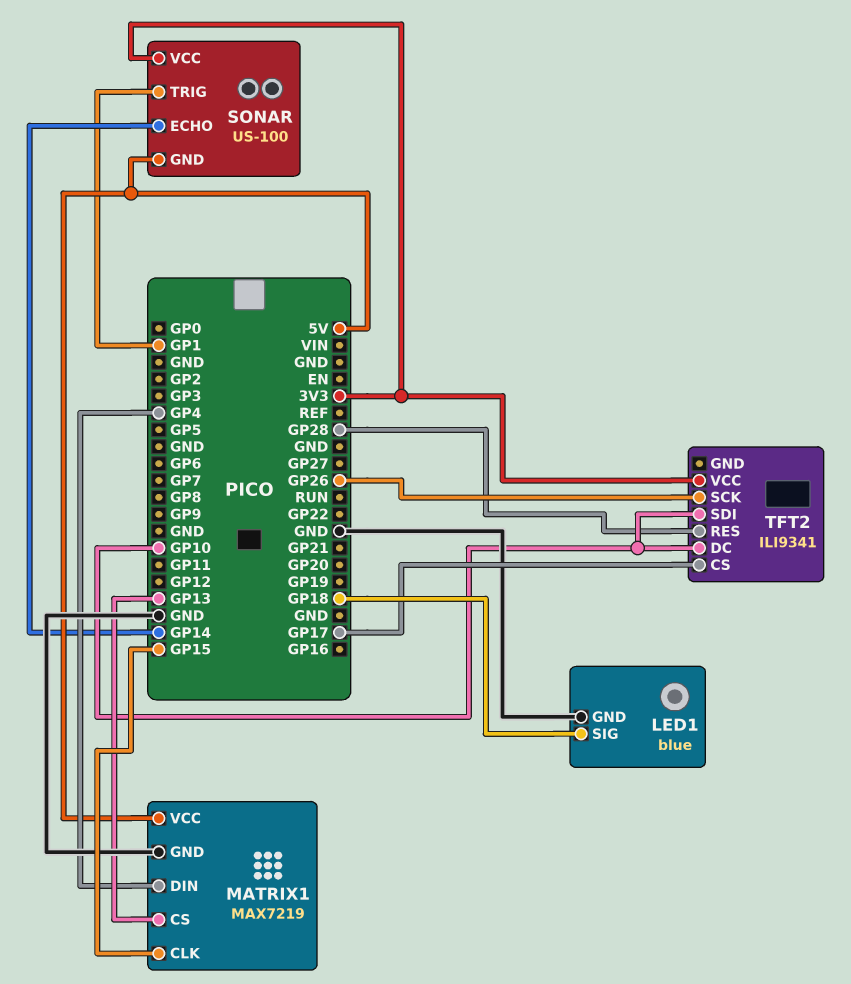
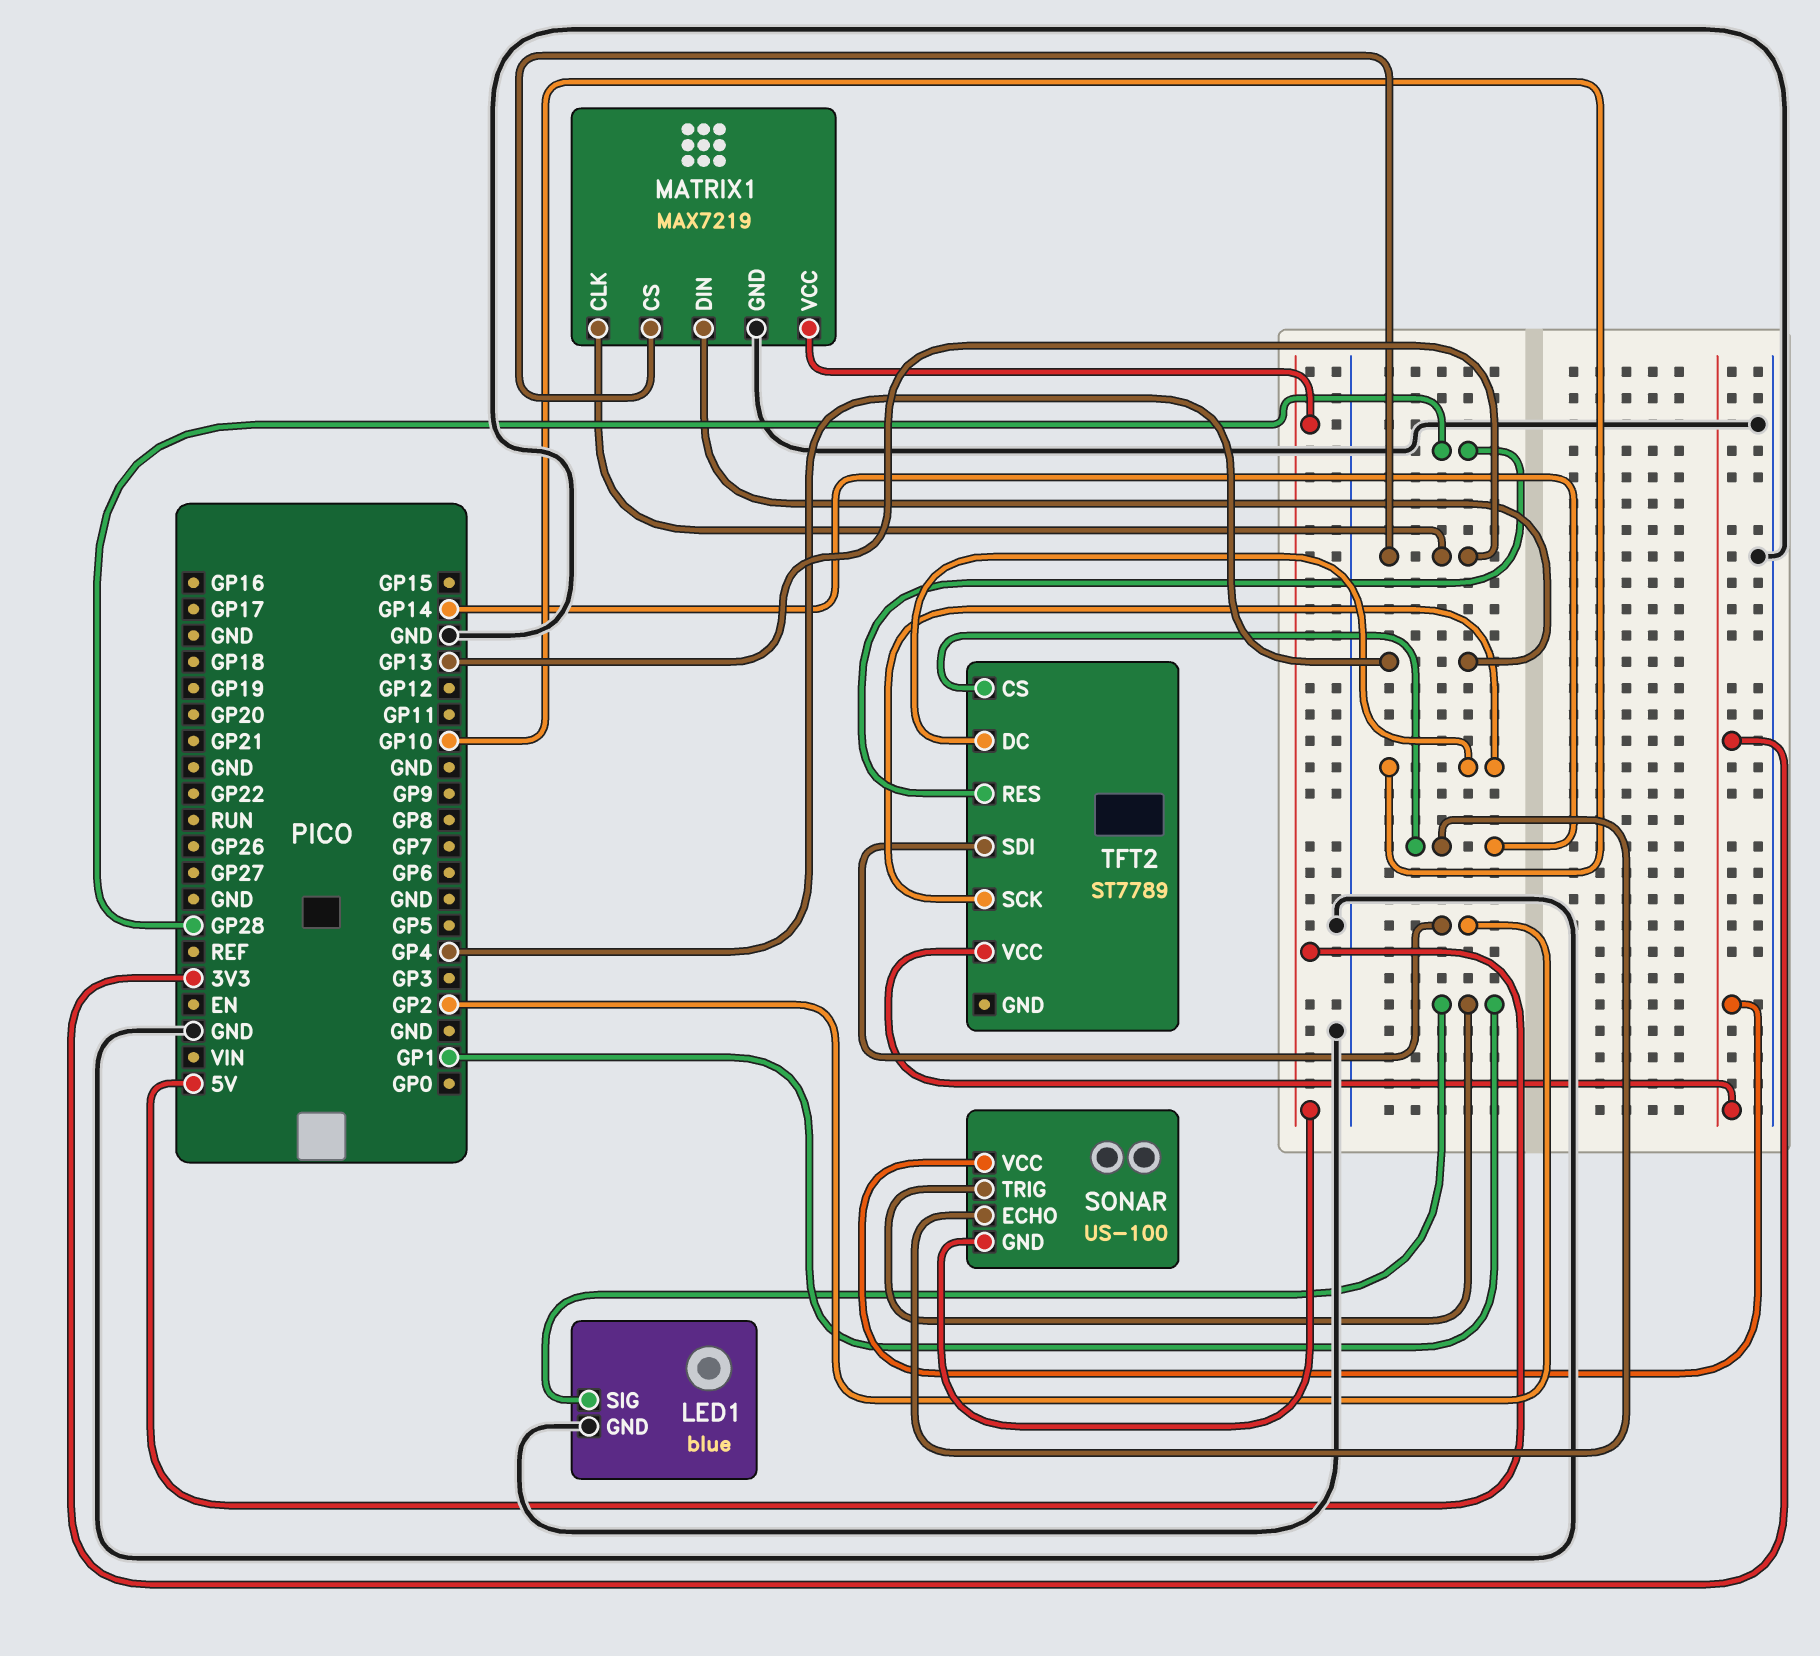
LED1 pin SIG: GP18 -> GP1
MATRIX1 pin CLK: GP15 -> GP13
TFT2: ILI9341 -> ST7789
TFT2 pin CS: GP17 -> GP14
TFT2 pin SCK: GP26 -> GP10
TFT2 pin SDI: GP10 -> GP2

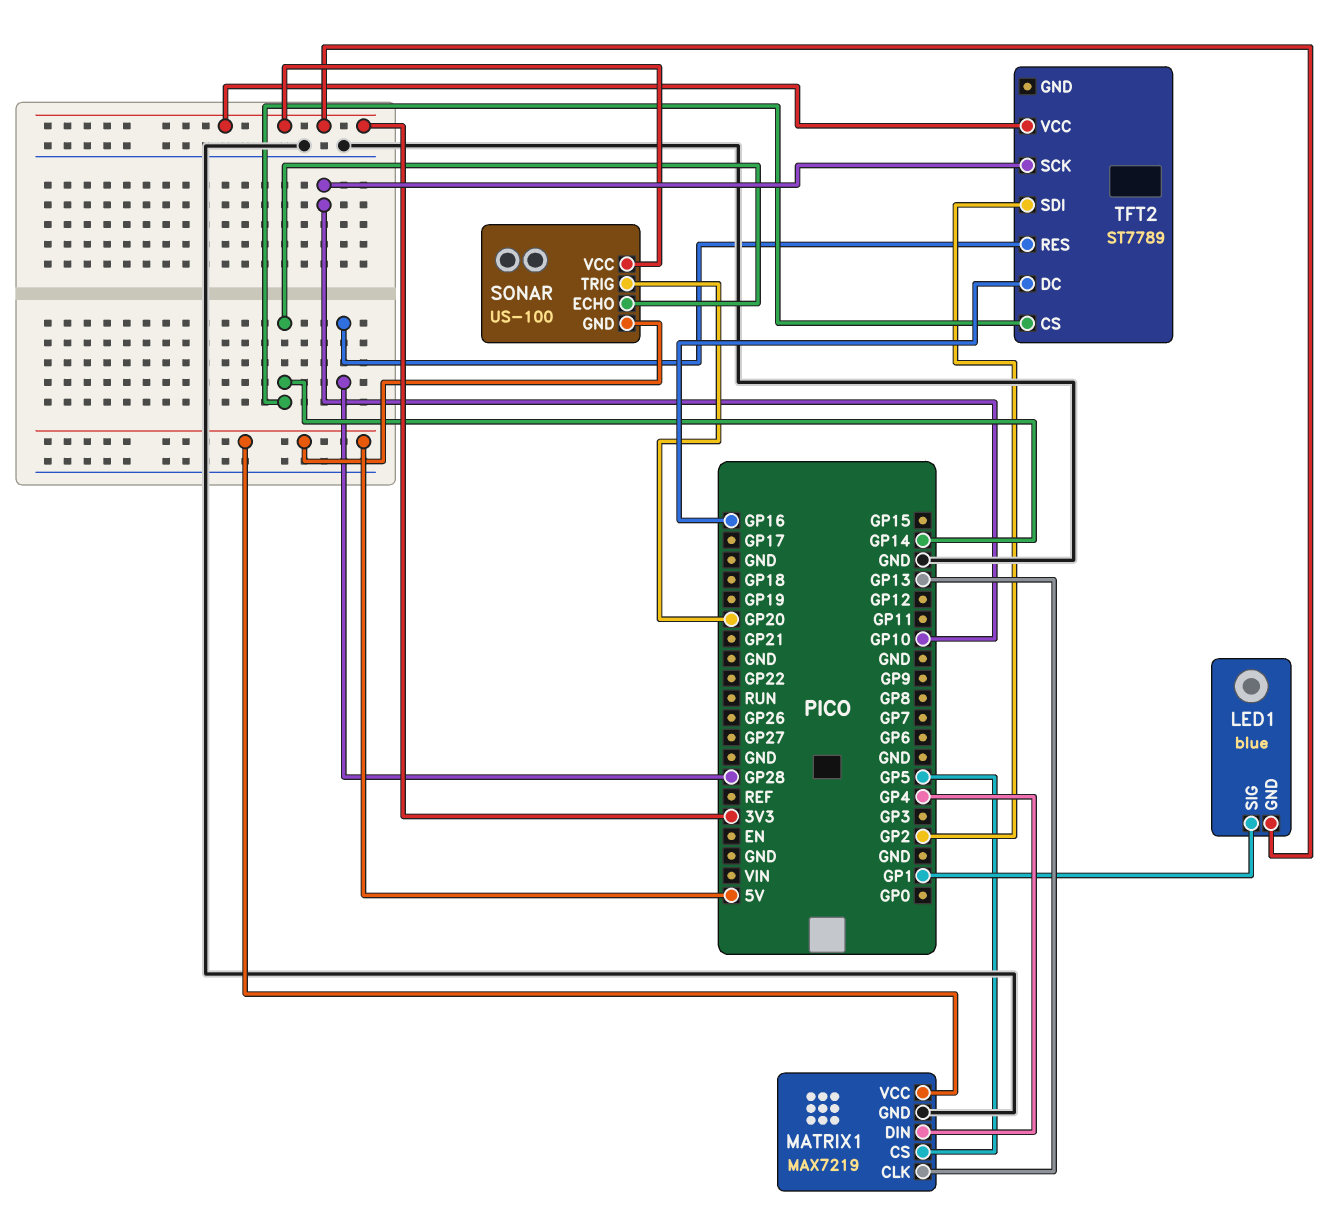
LED1 pin GND: GND -> 3V3
MATRIX1 pin CS: GP13 -> GP5
SONAR pin TRIG: GP1 -> GP20
TFT2 pin DC: GP10 -> GP16

